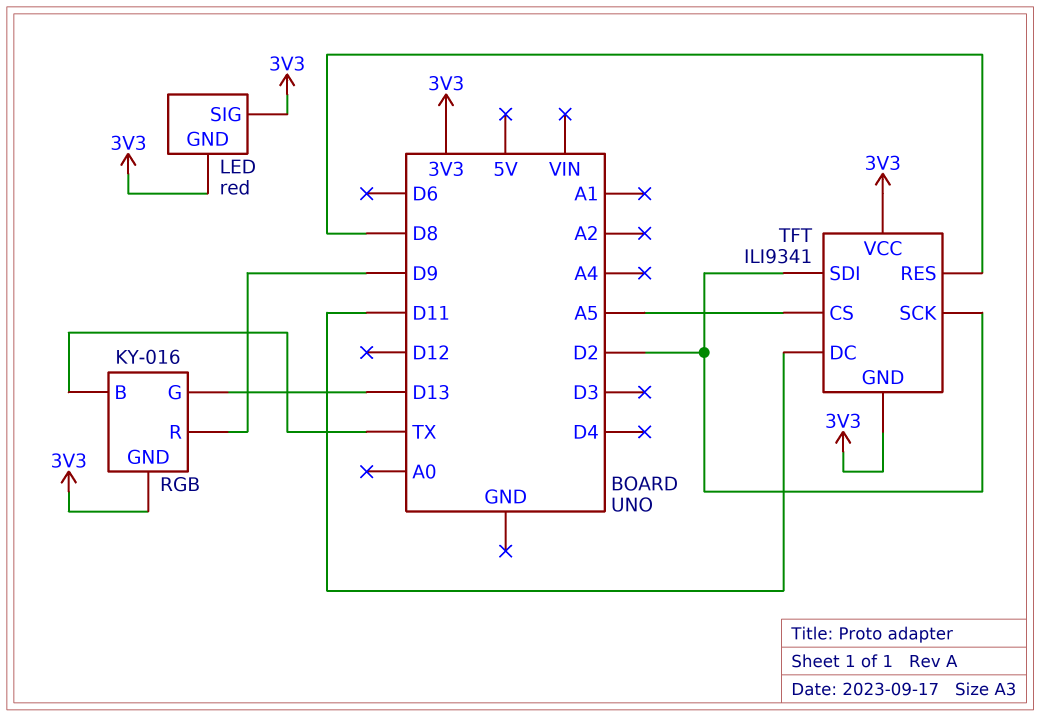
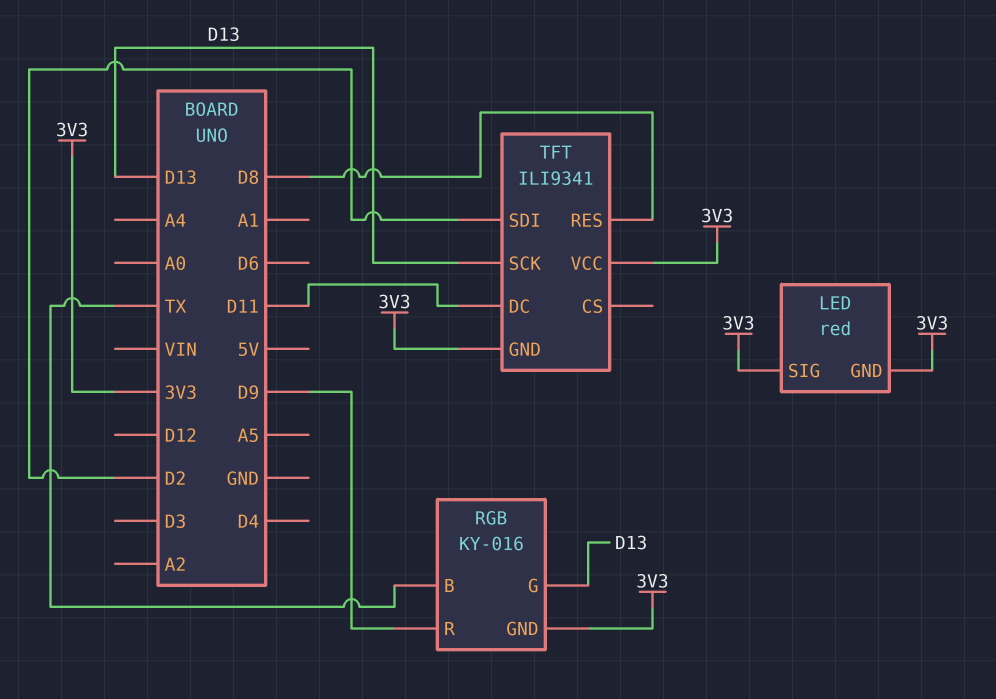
TFT pin CS: A5 -> none
TFT pin SCK: D2 -> D13

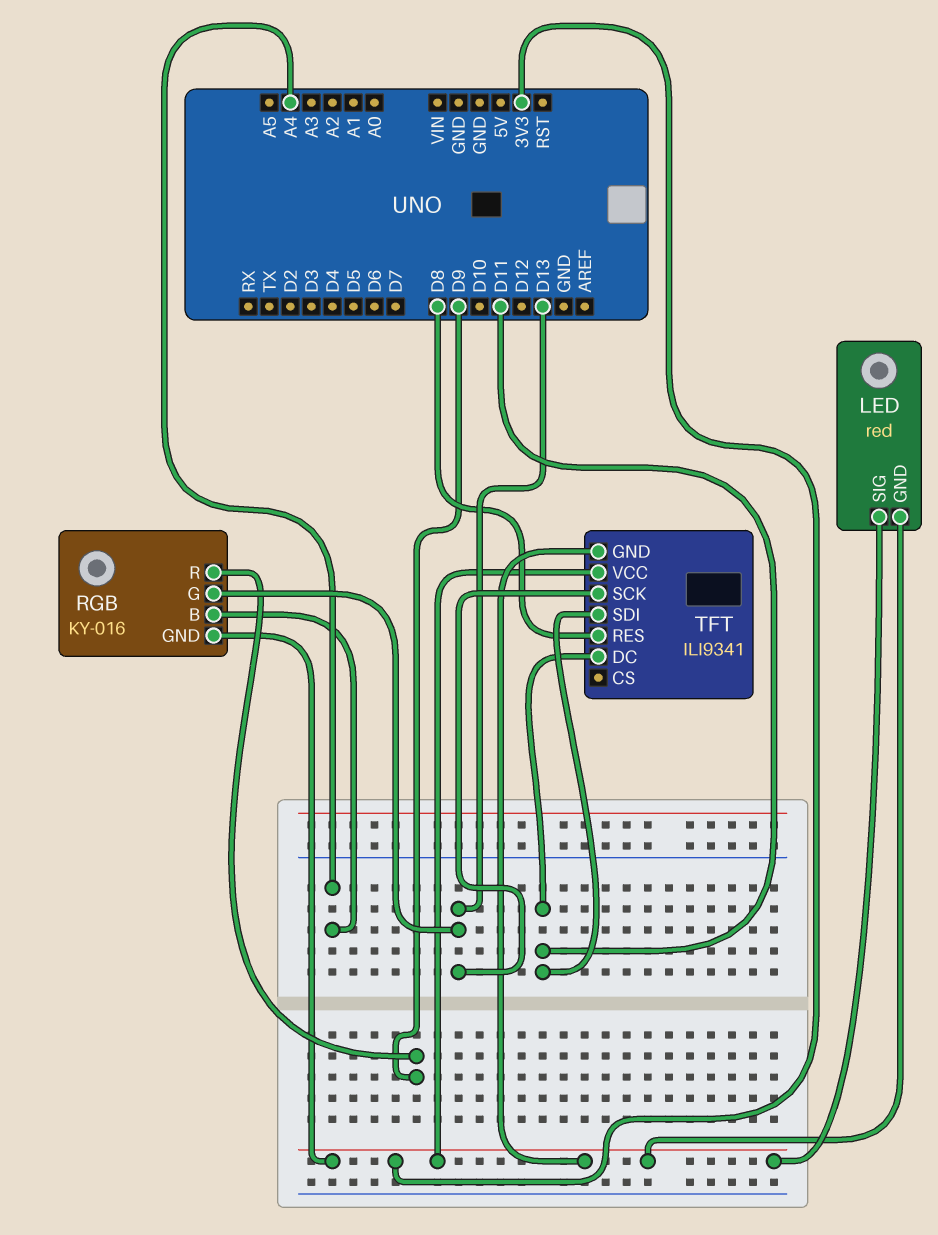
RGB pin B: TX -> A4
TFT pin SDI: D2 -> D11

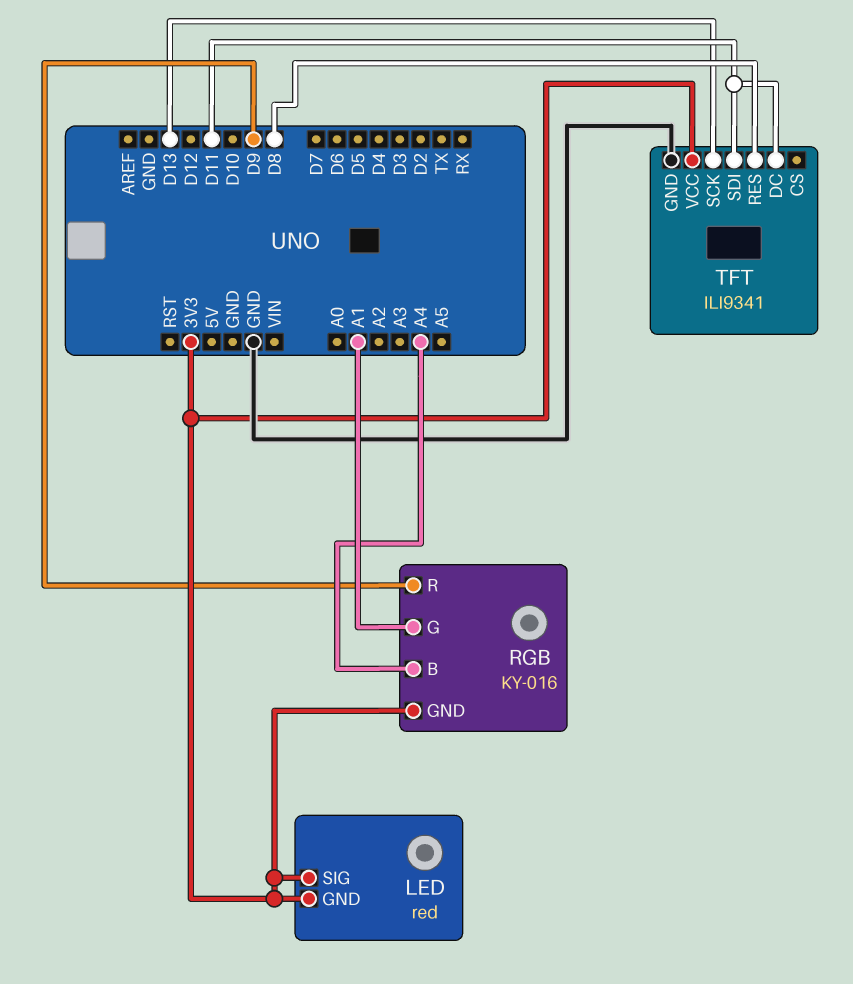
RGB pin G: D13 -> A1
TFT pin GND: 3V3 -> GND

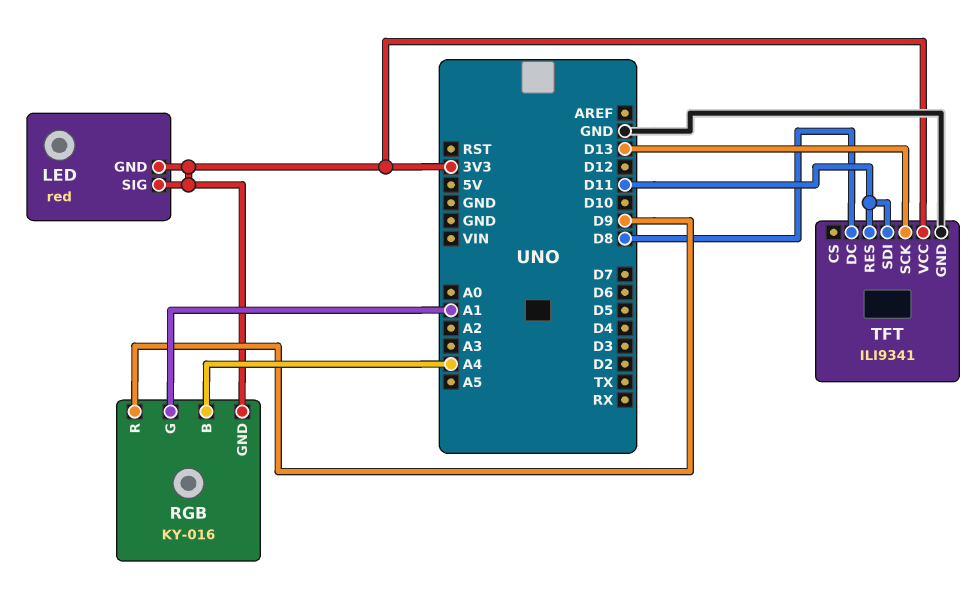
TFT pin DC: D11 -> D8
TFT pin RES: D8 -> D11

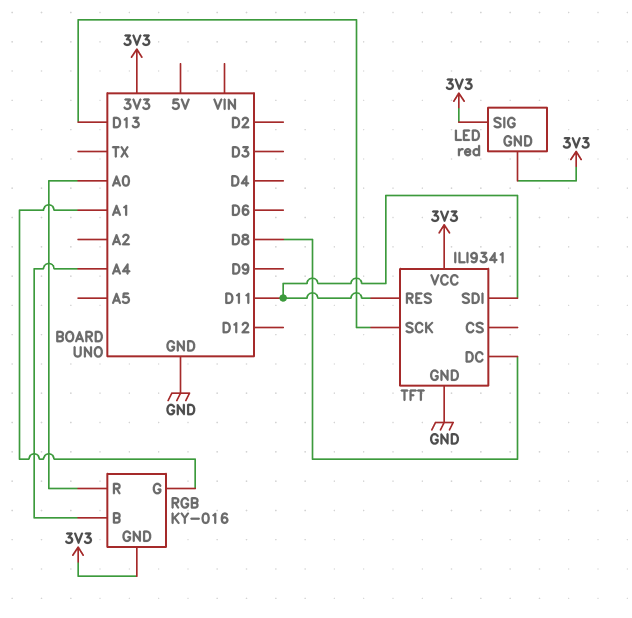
RGB pin R: D9 -> A0

